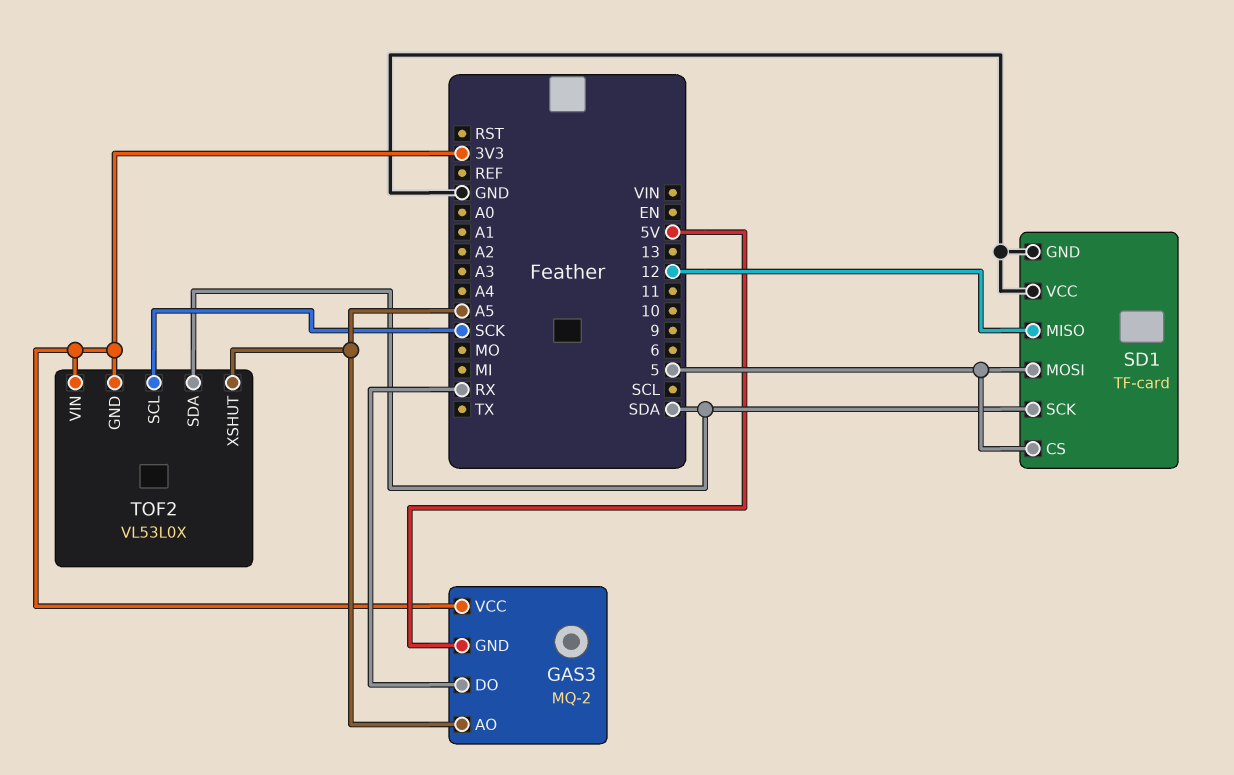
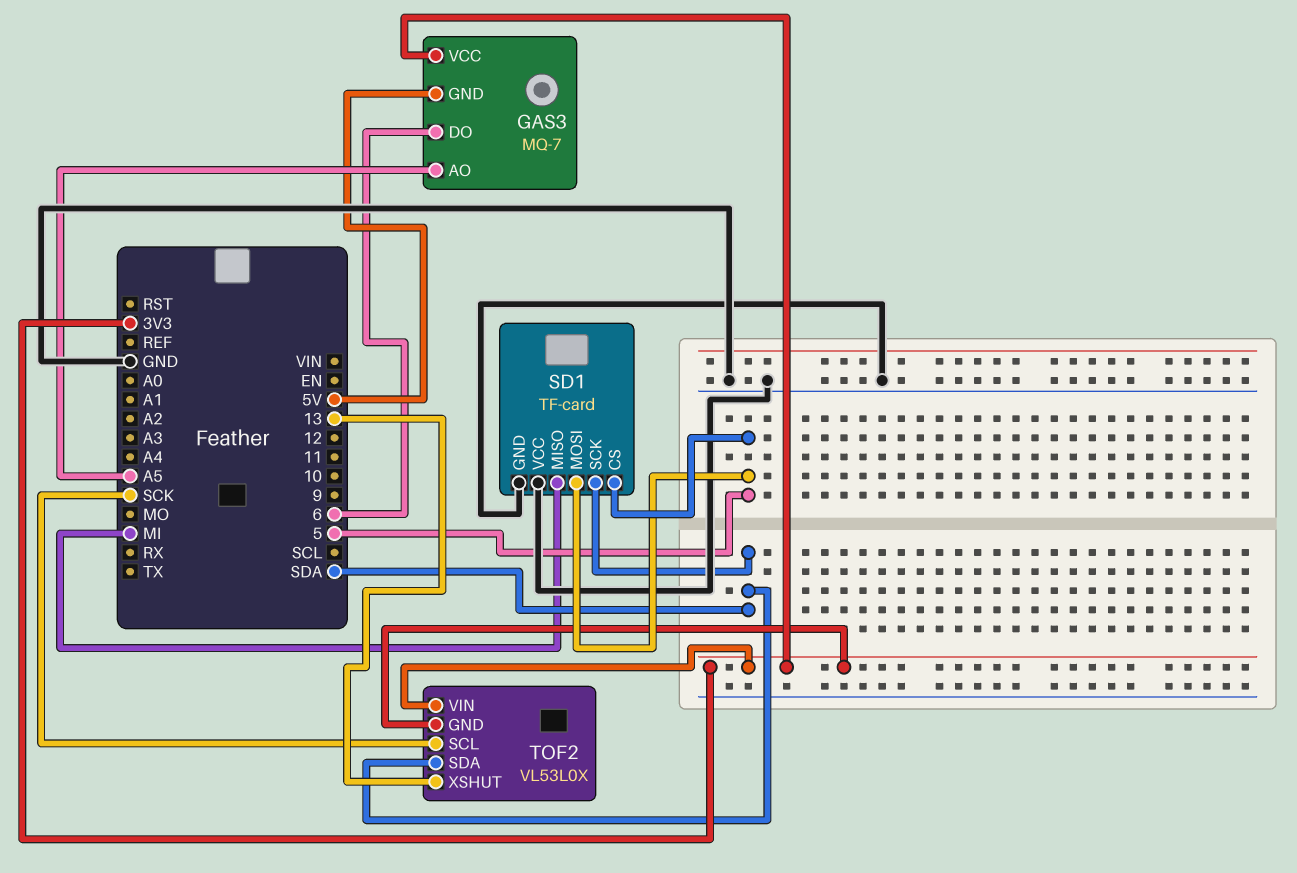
GAS3: MQ-2 -> MQ-7
GAS3 pin DO: RX -> 6
SD1 pin MISO: 12 -> MI
TOF2 pin XSHUT: A5 -> 13

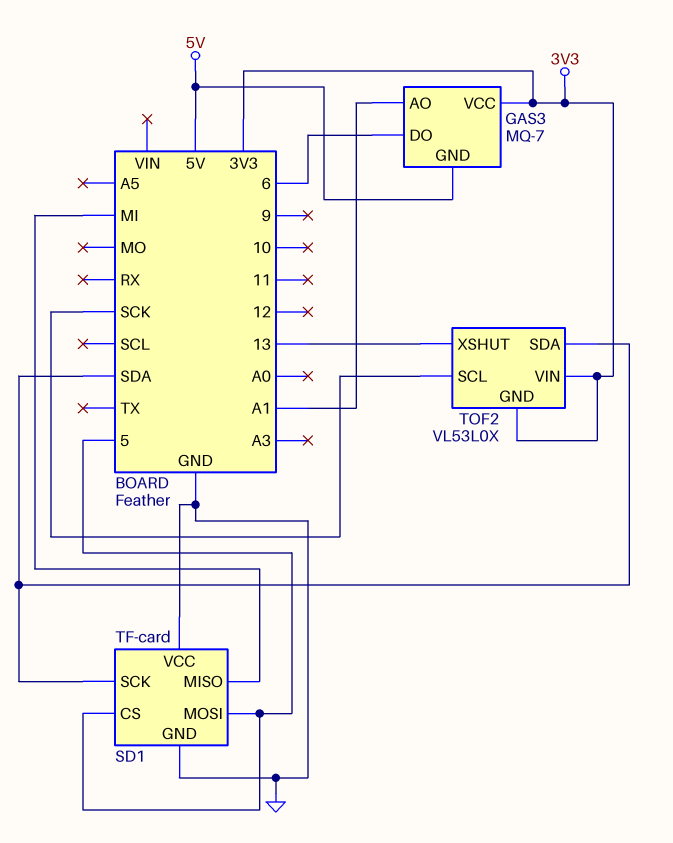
GAS3 pin AO: A5 -> A1

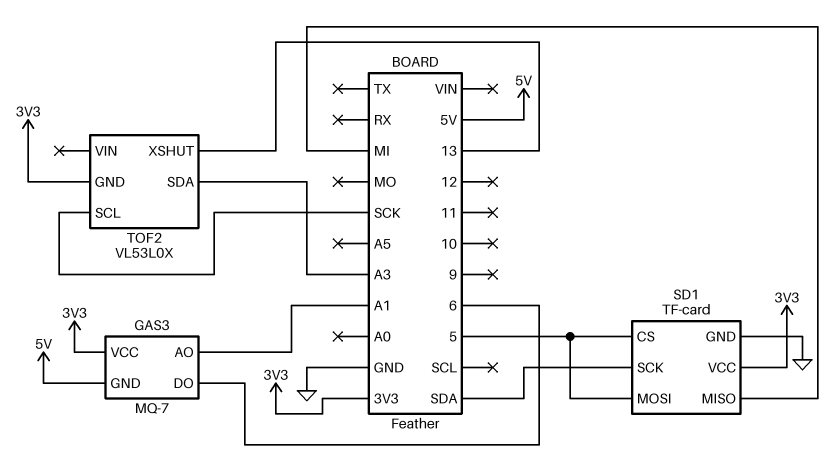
SD1 pin VCC: GND -> 3V3
TOF2 pin SDA: SDA -> A3
TOF2 pin VIN: 3V3 -> none

